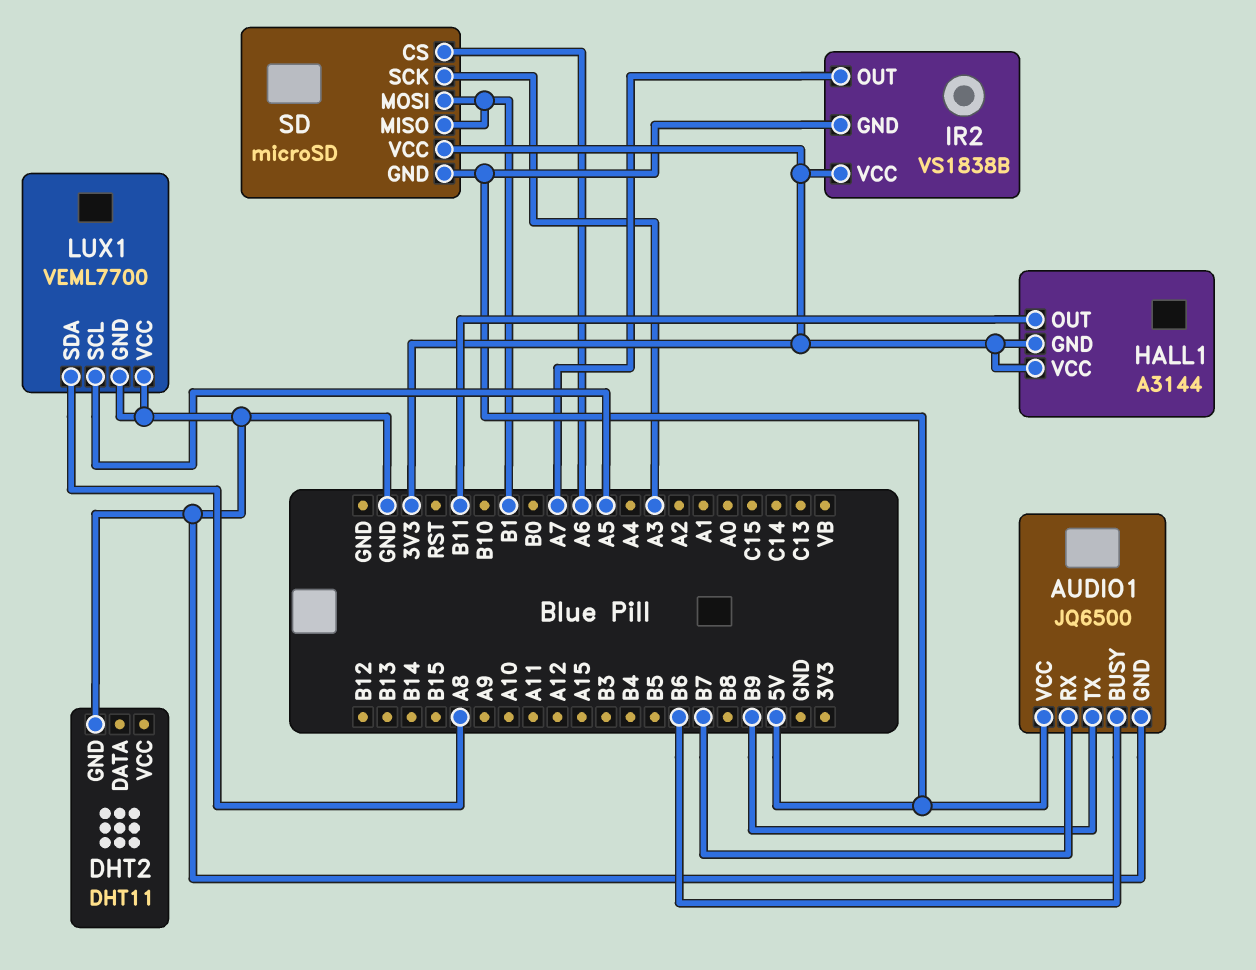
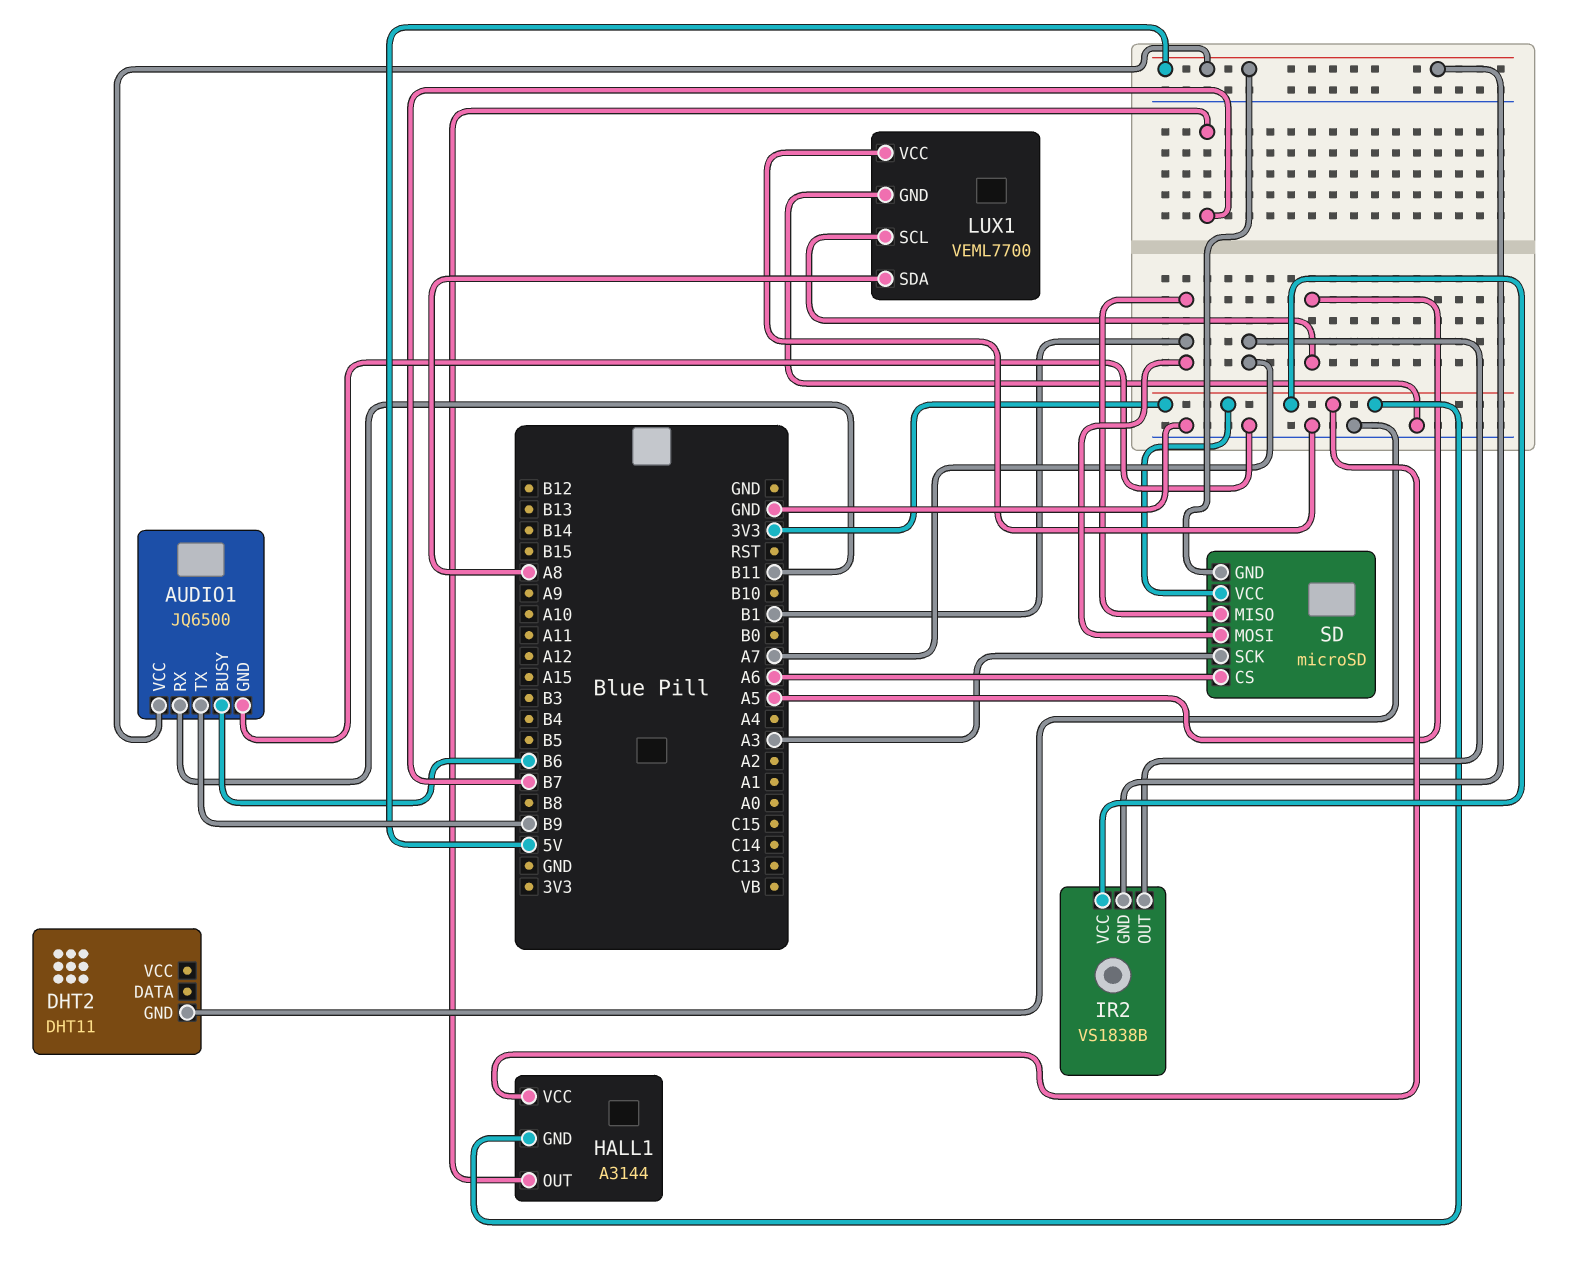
AUDIO1 pin RX: B7 -> B11
HALL1 pin OUT: B11 -> B7

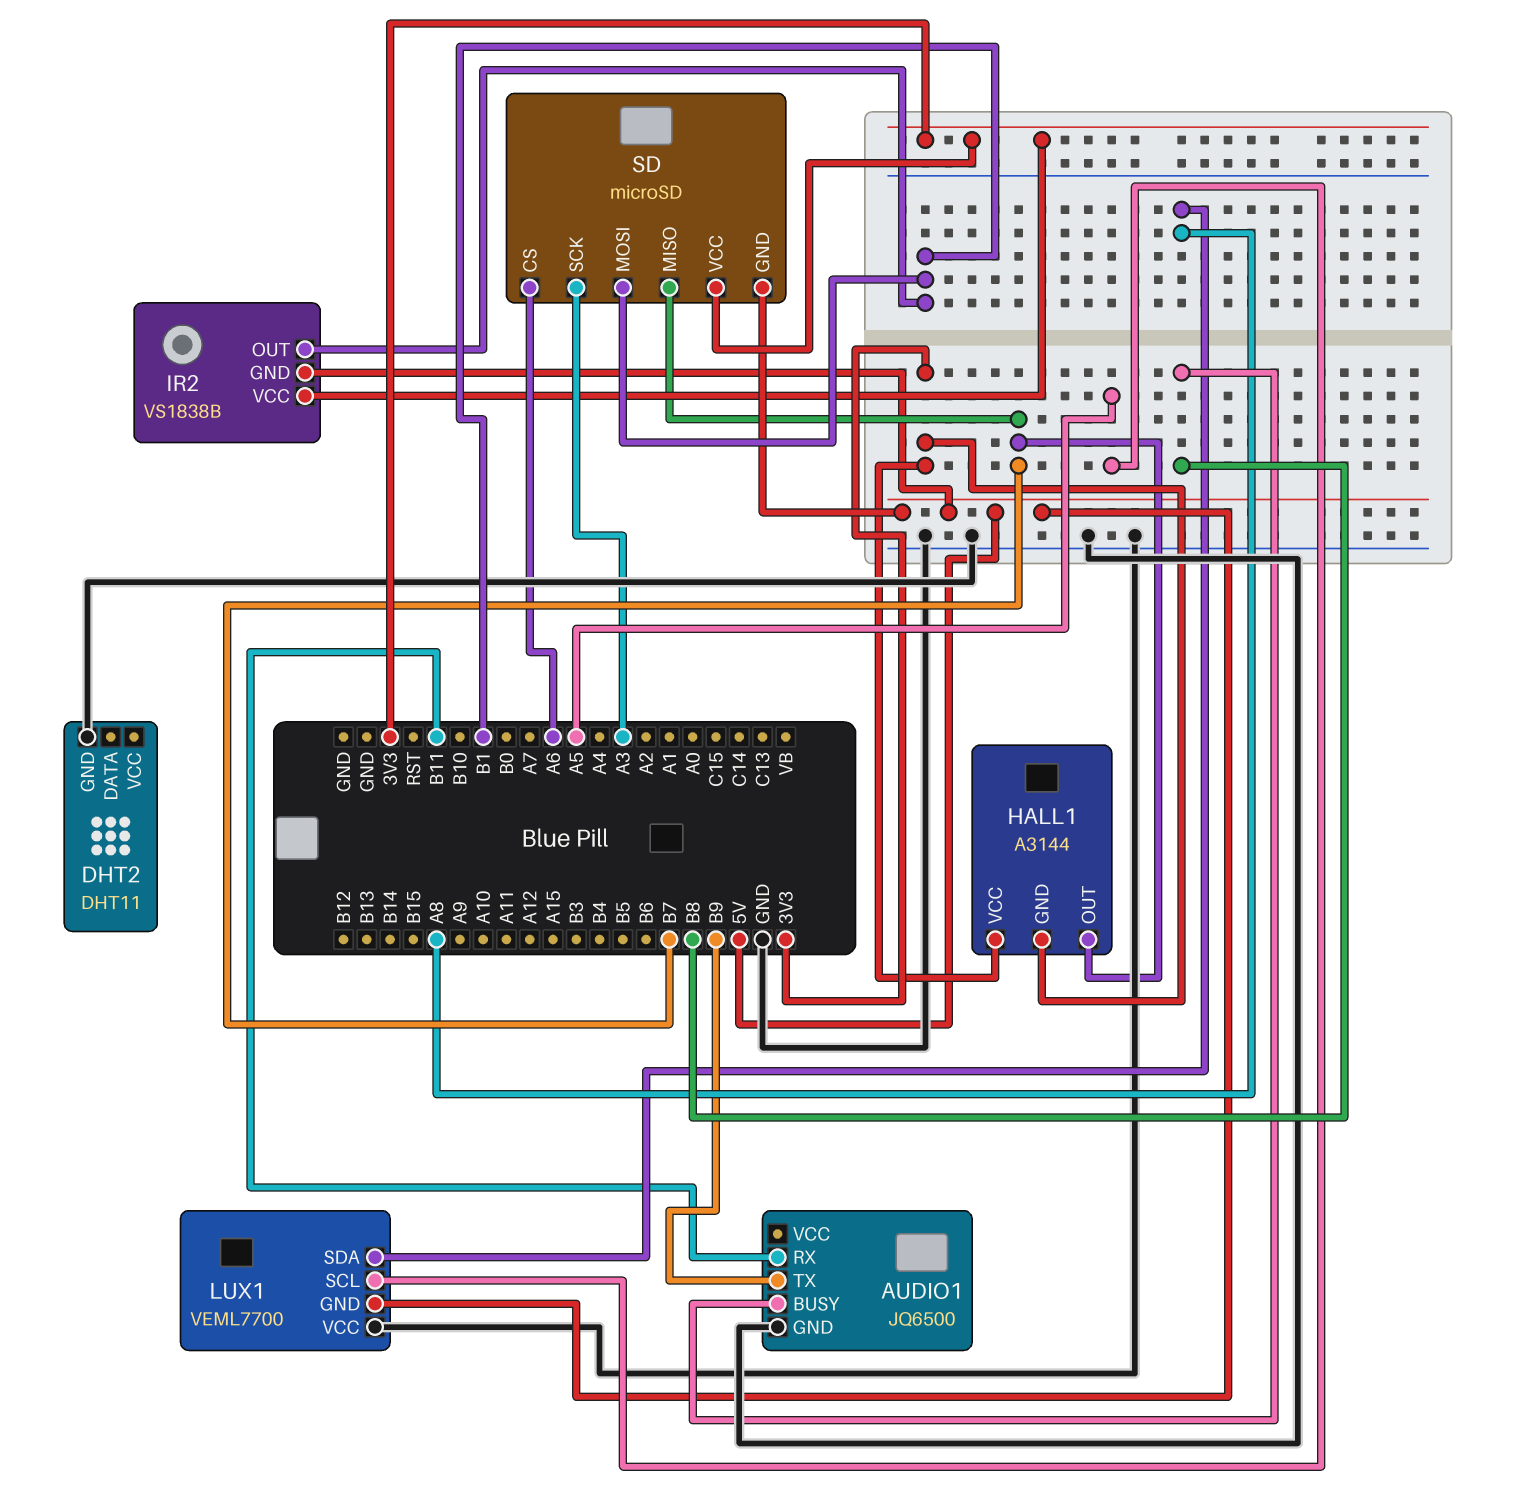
AUDIO1 pin BUSY: B6 -> B8
AUDIO1 pin VCC: 5V -> none
IR2 pin OUT: A7 -> B1
LUX1 pin GND: GND -> 5V
SD pin MISO: B1 -> B7

